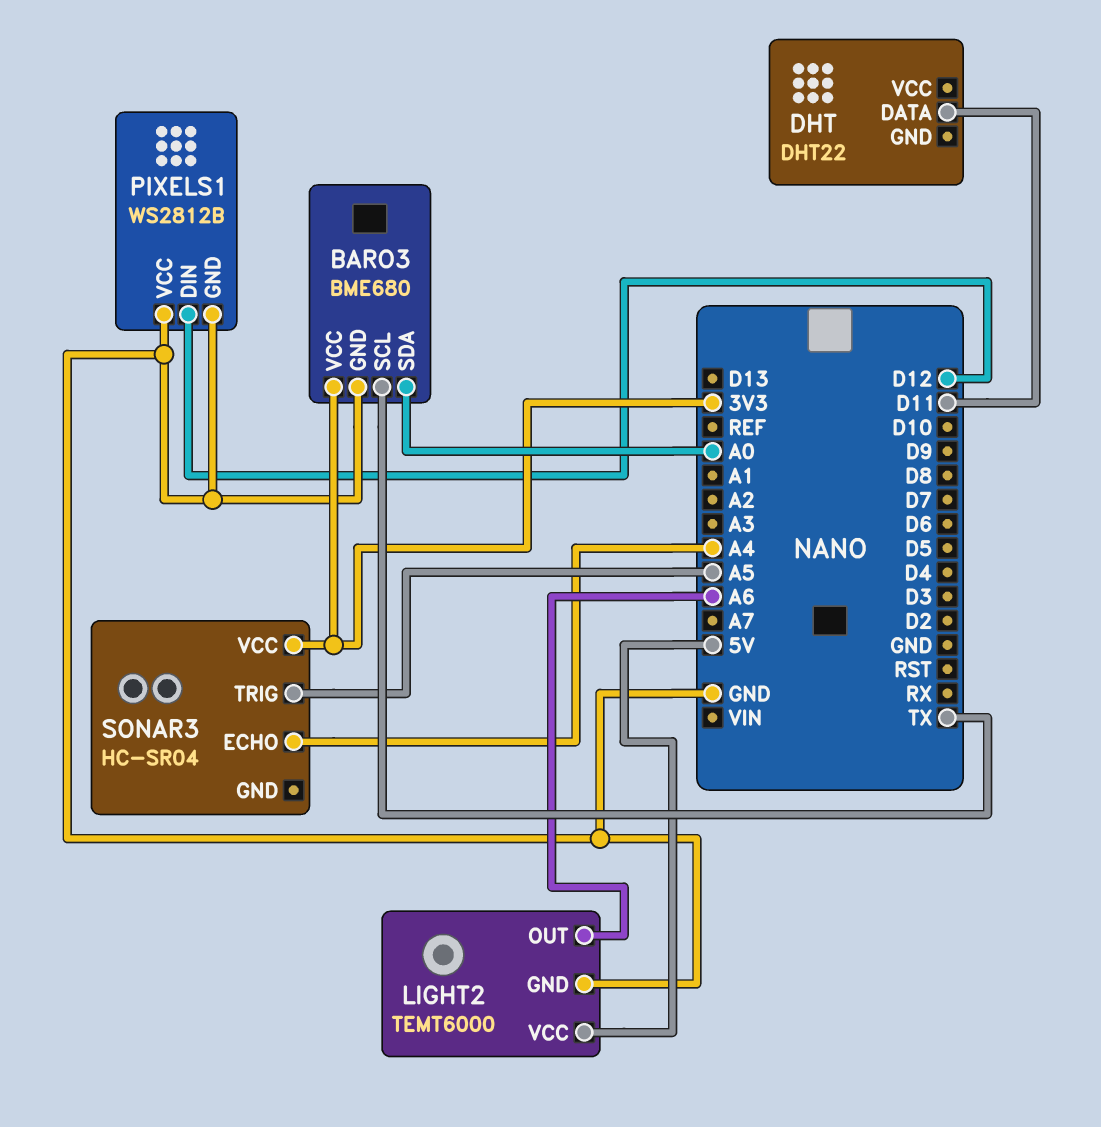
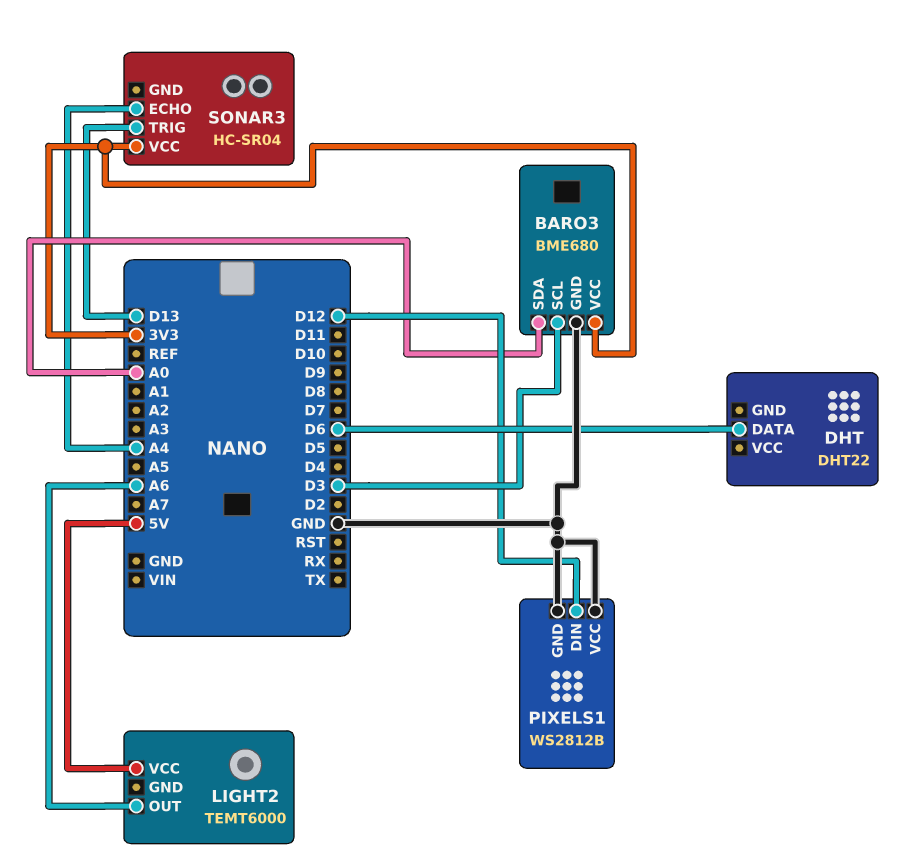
BARO3 pin SCL: TX -> D3
DHT pin DATA: D11 -> D6
LIGHT2 pin GND: GND -> none
SONAR3 pin TRIG: A5 -> D13

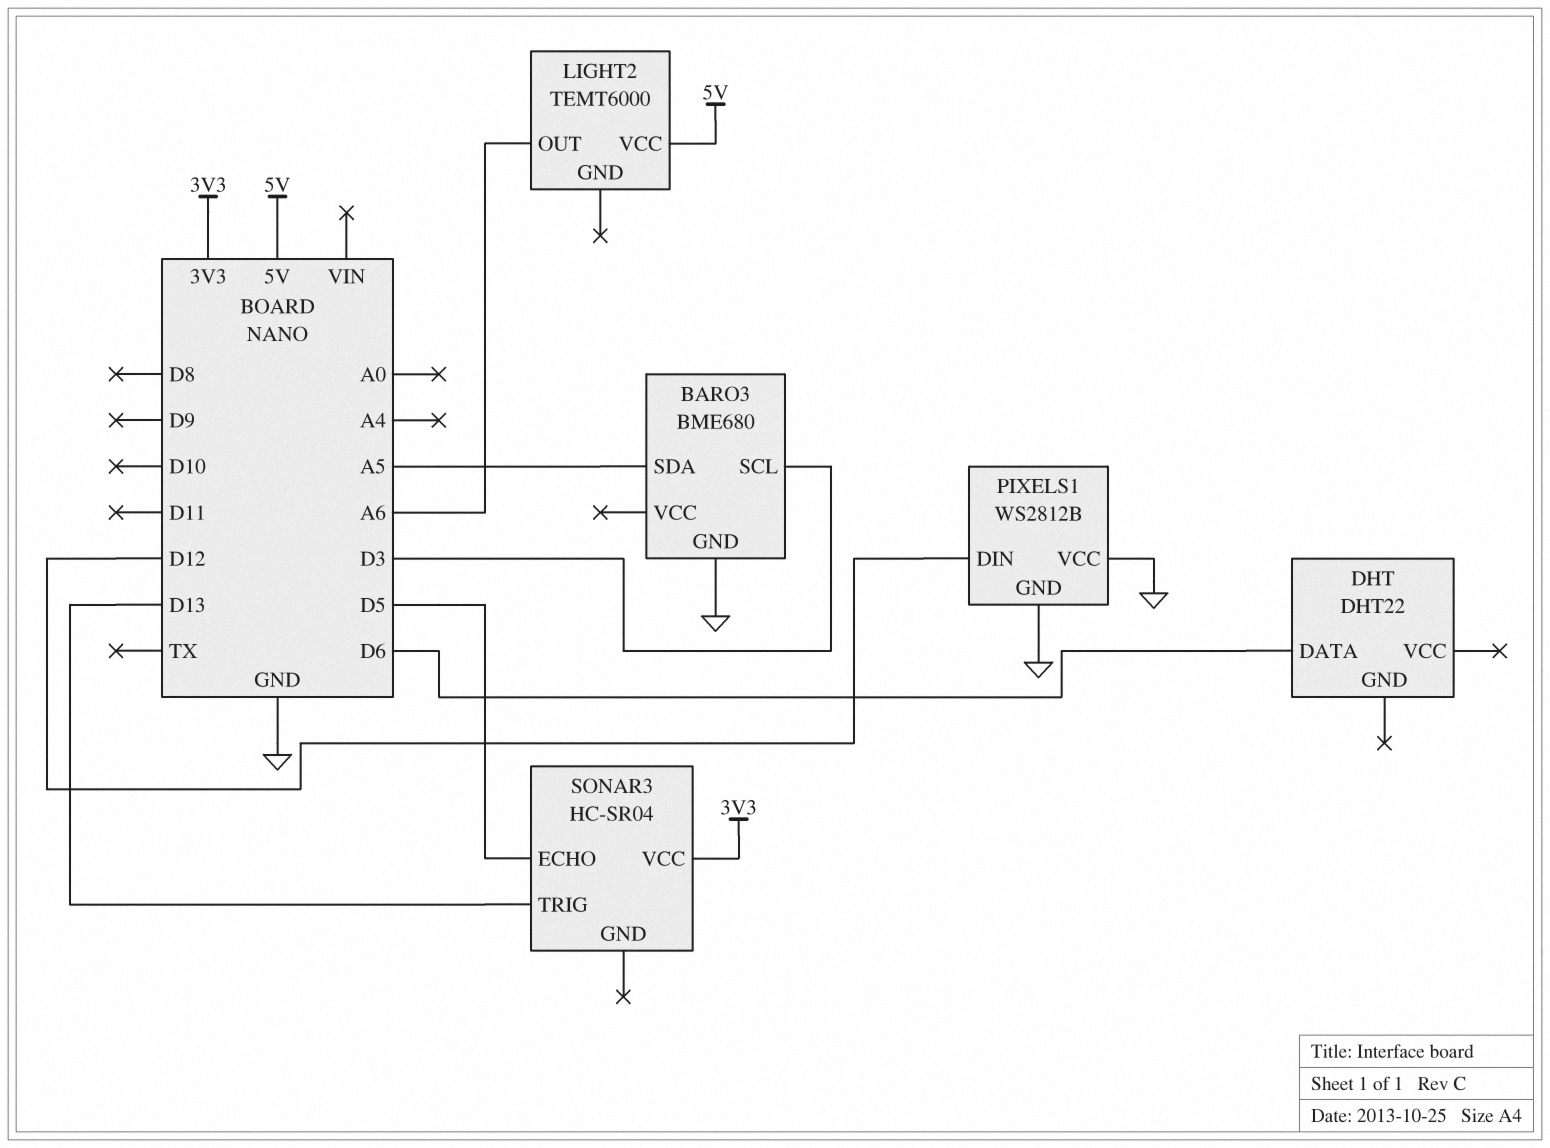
BARO3 pin SDA: A0 -> A5
BARO3 pin VCC: 3V3 -> none
SONAR3 pin ECHO: A4 -> D5

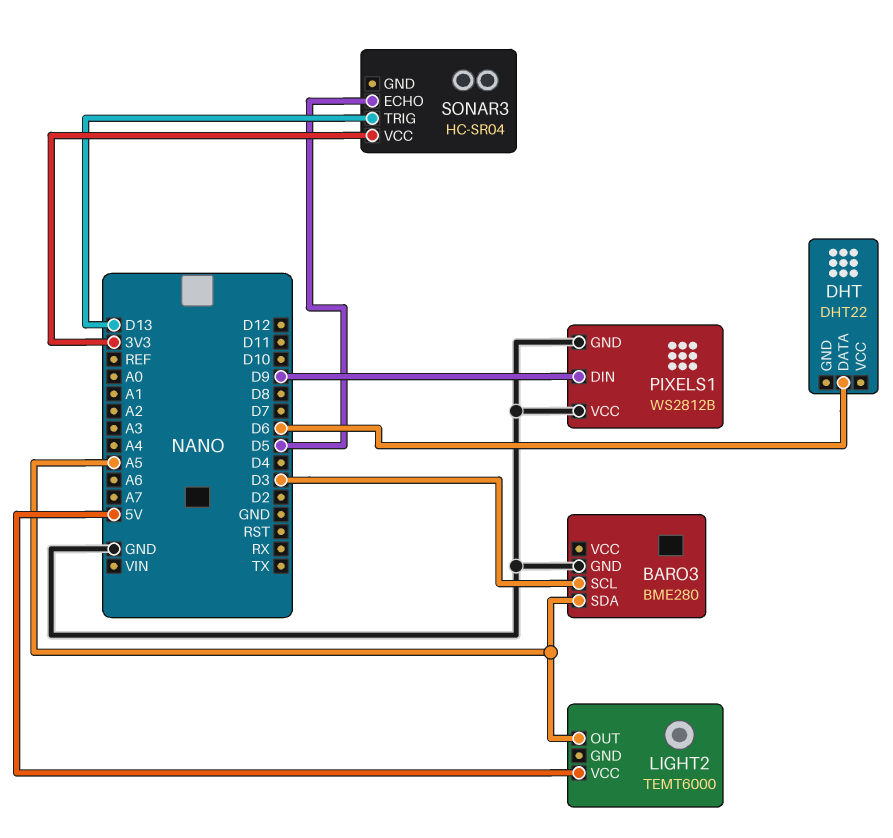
BARO3: BME680 -> BME280
LIGHT2 pin OUT: A6 -> A5
PIXELS1 pin DIN: D12 -> D9

